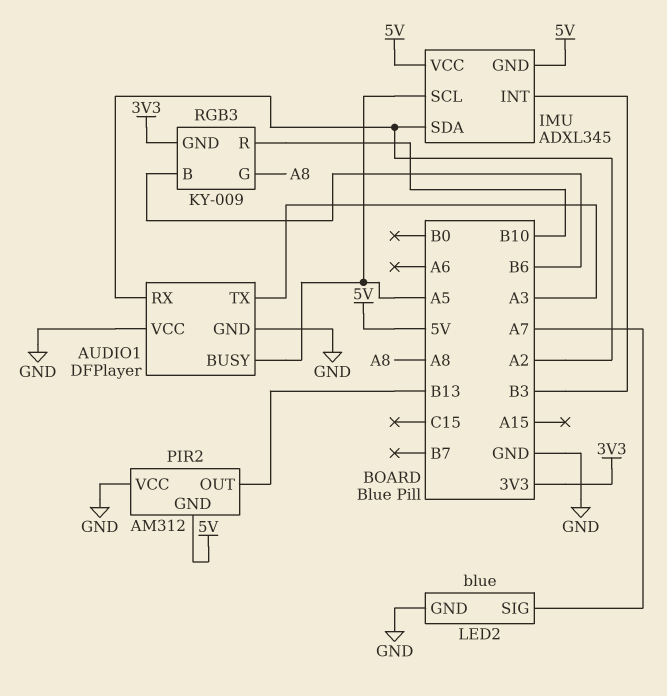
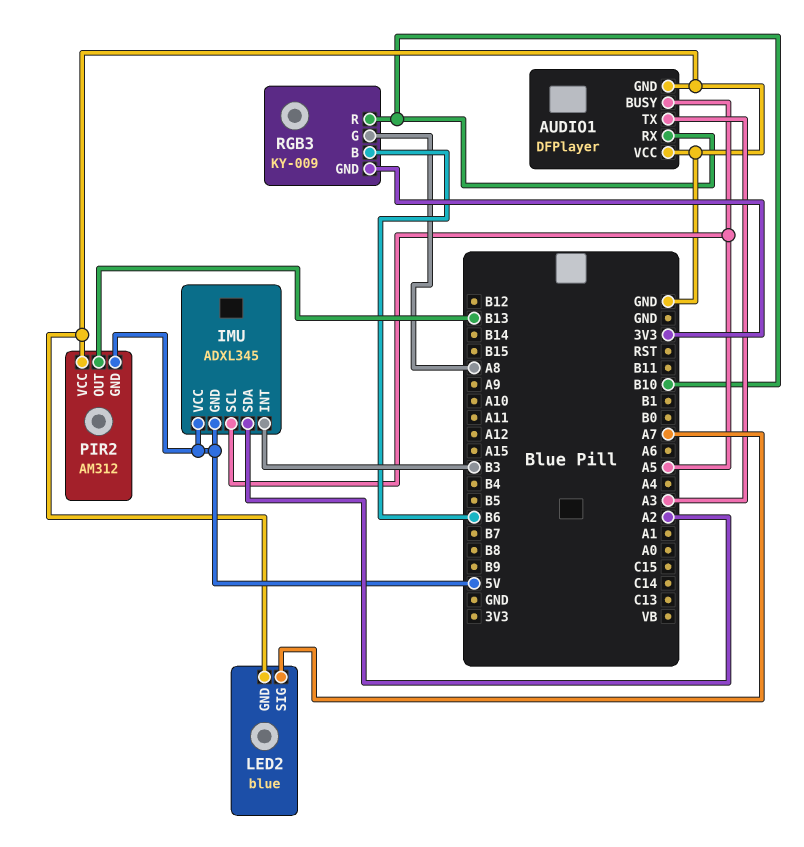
AUDIO1 pin RX: A2 -> B10

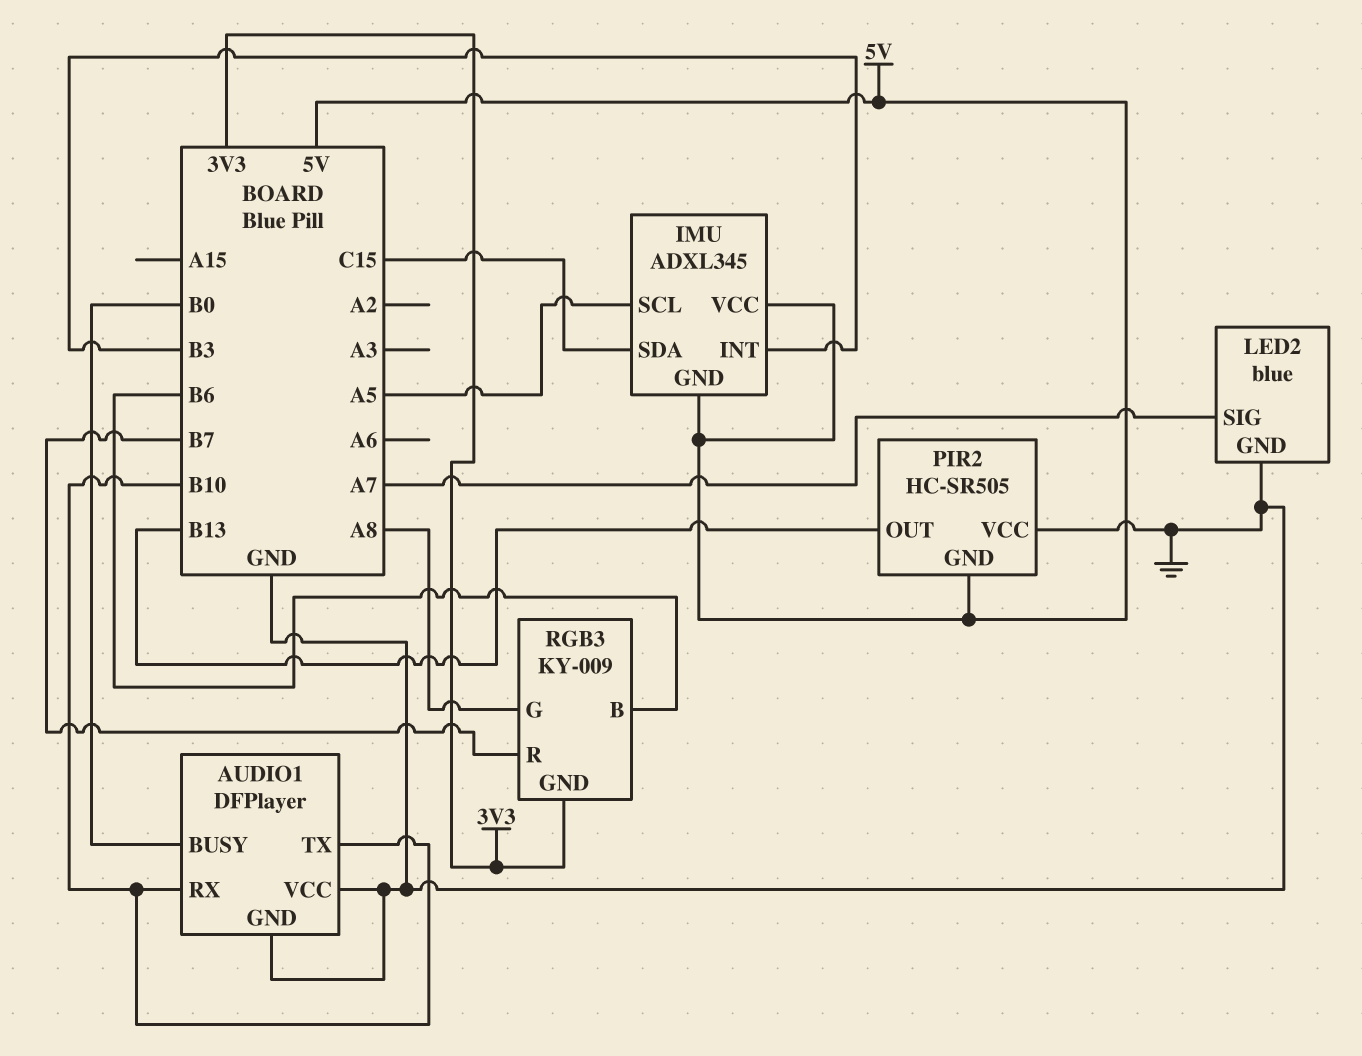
AUDIO1 pin BUSY: A5 -> B0
AUDIO1 pin TX: A3 -> B10
IMU pin SDA: A2 -> C15
PIR2: AM312 -> HC-SR505
RGB3 pin R: B10 -> B7

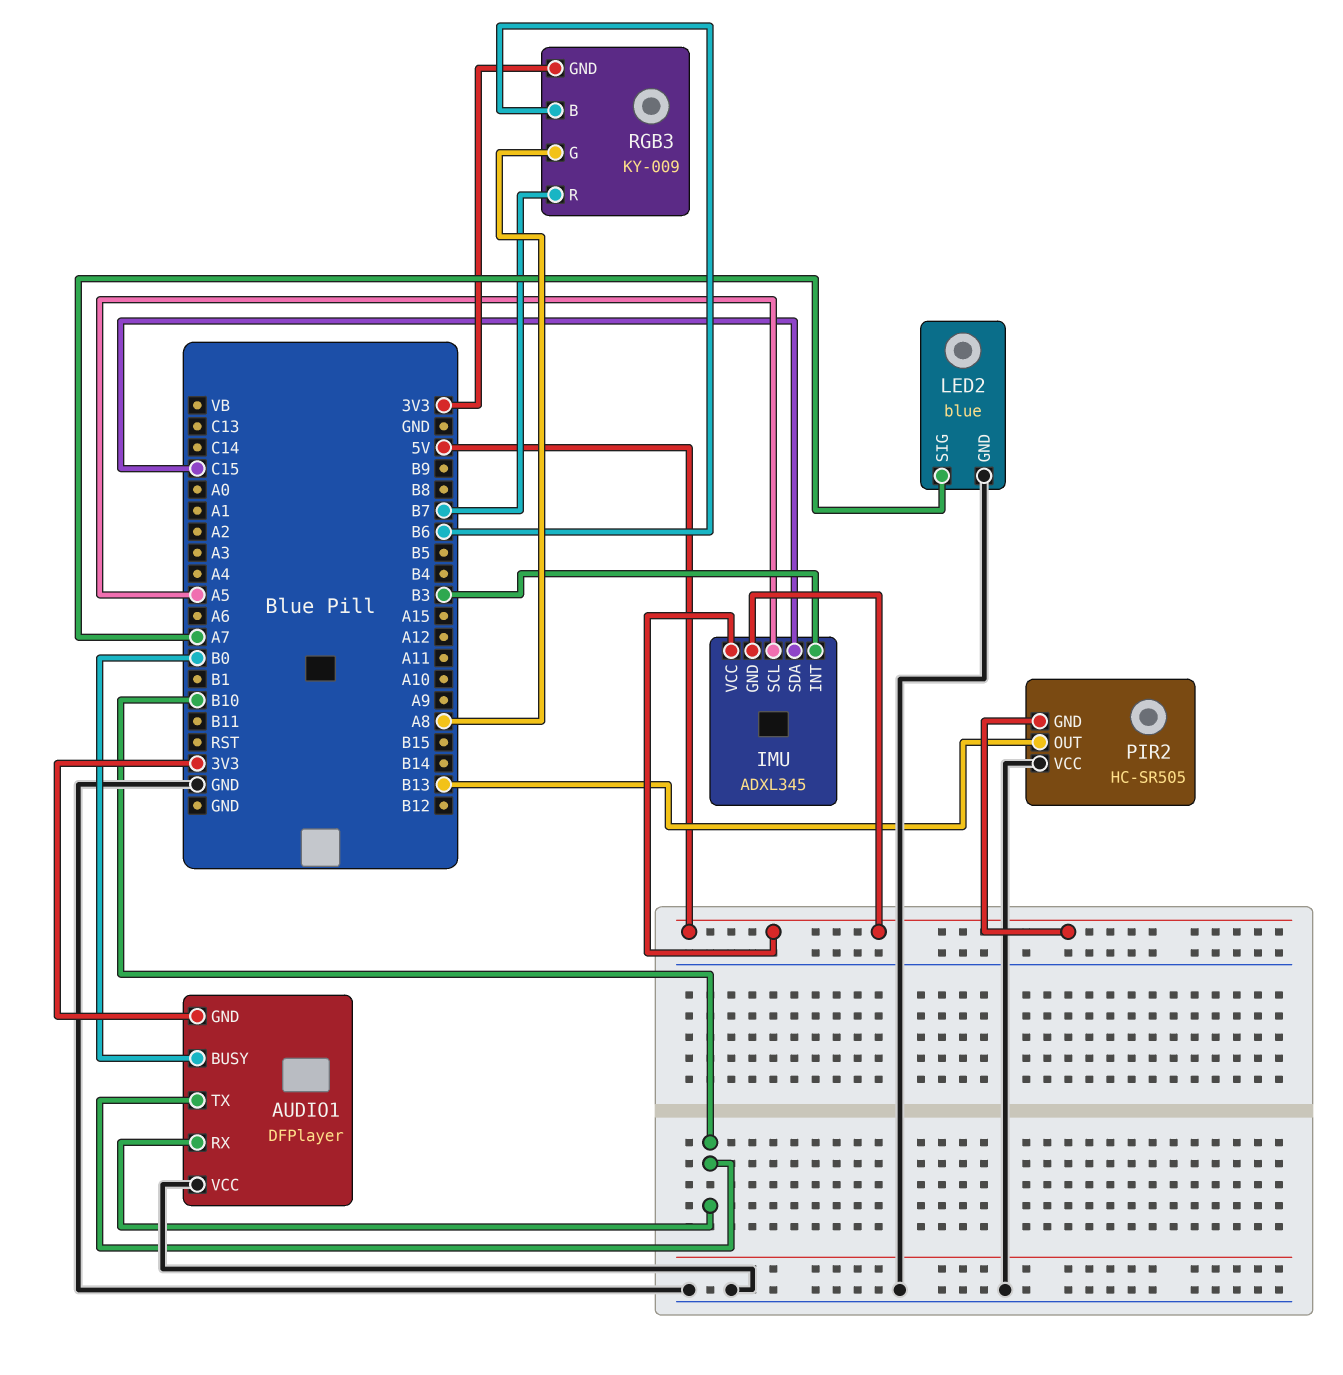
AUDIO1 pin GND: GND -> 3V3

